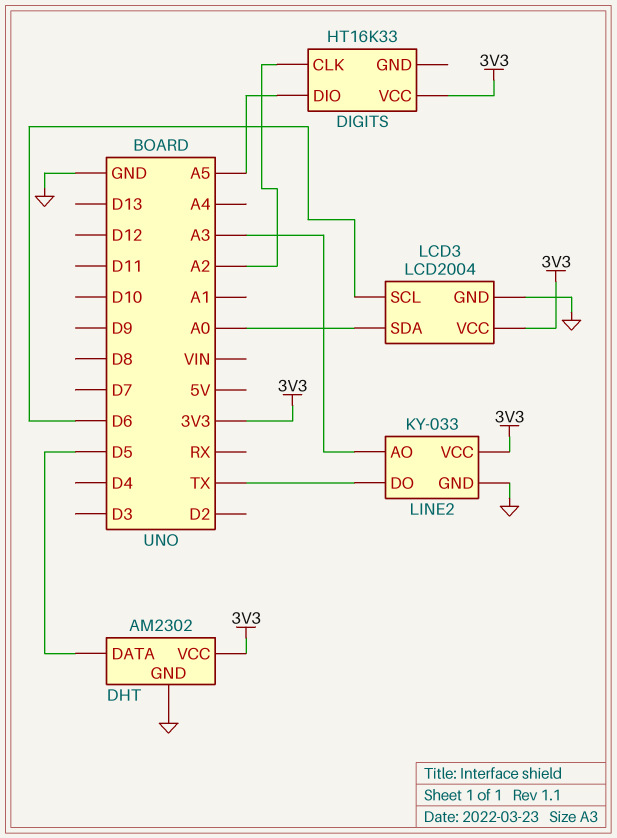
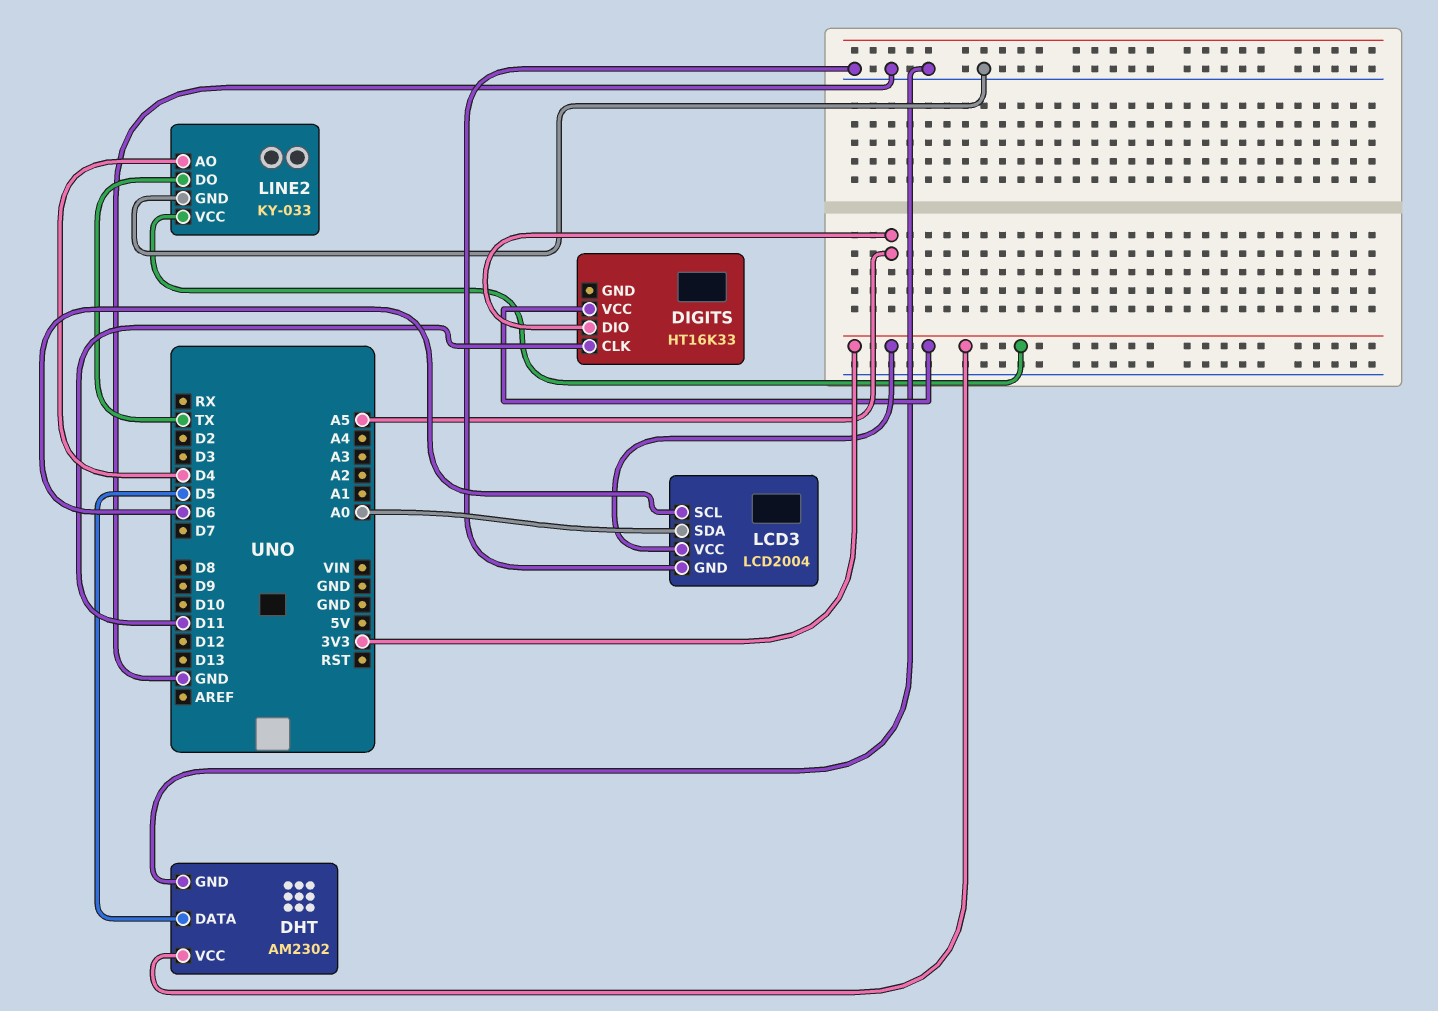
DIGITS pin CLK: A2 -> D11
LINE2 pin AO: A3 -> D4

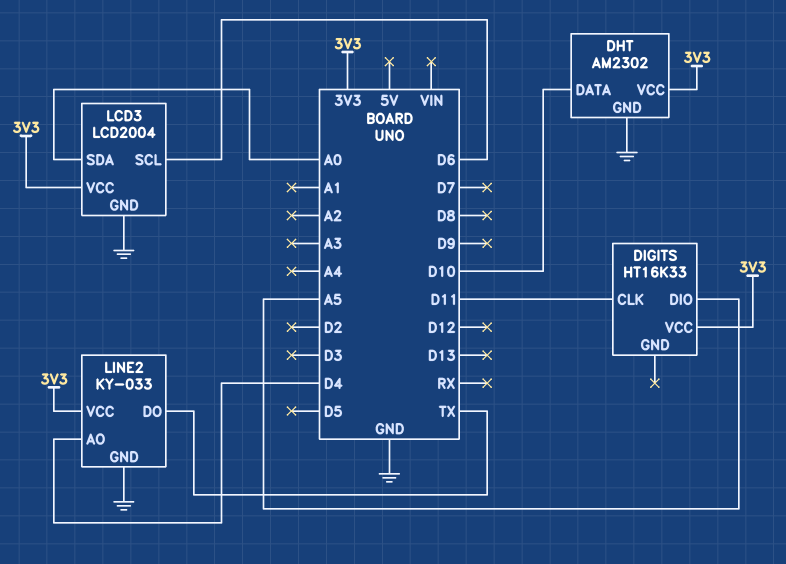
DHT pin DATA: D5 -> D10

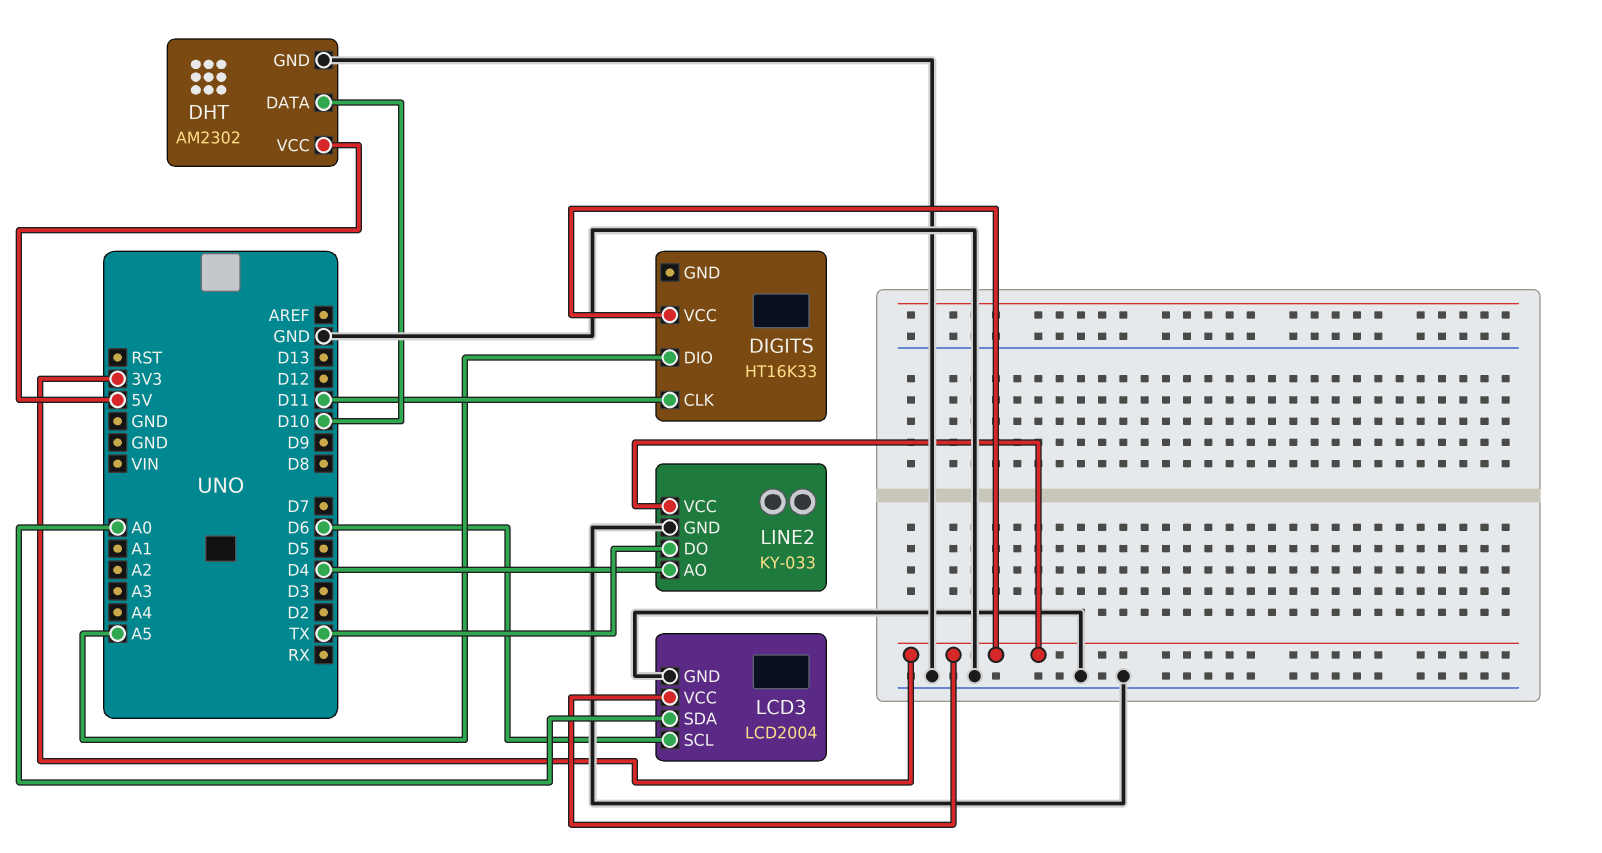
DHT pin VCC: 3V3 -> 5V

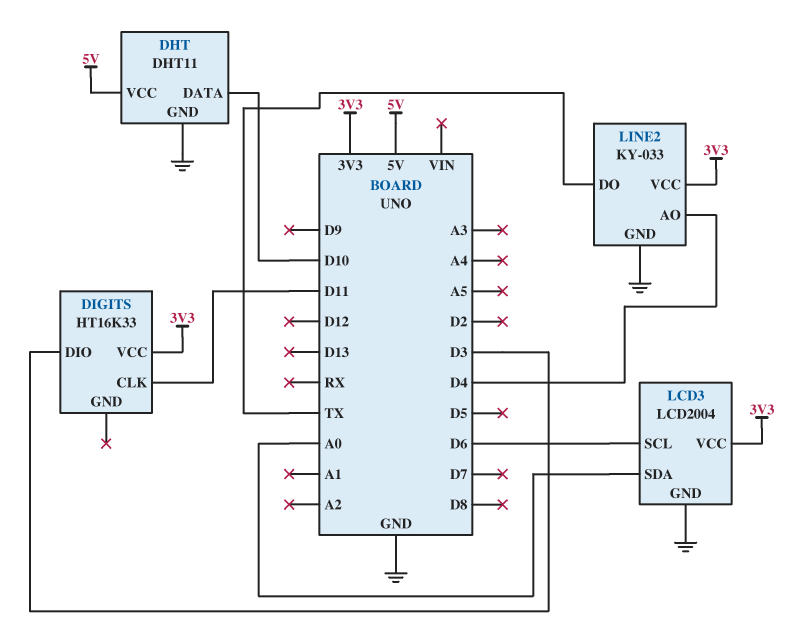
DHT: AM2302 -> DHT11
DIGITS pin DIO: A5 -> D3

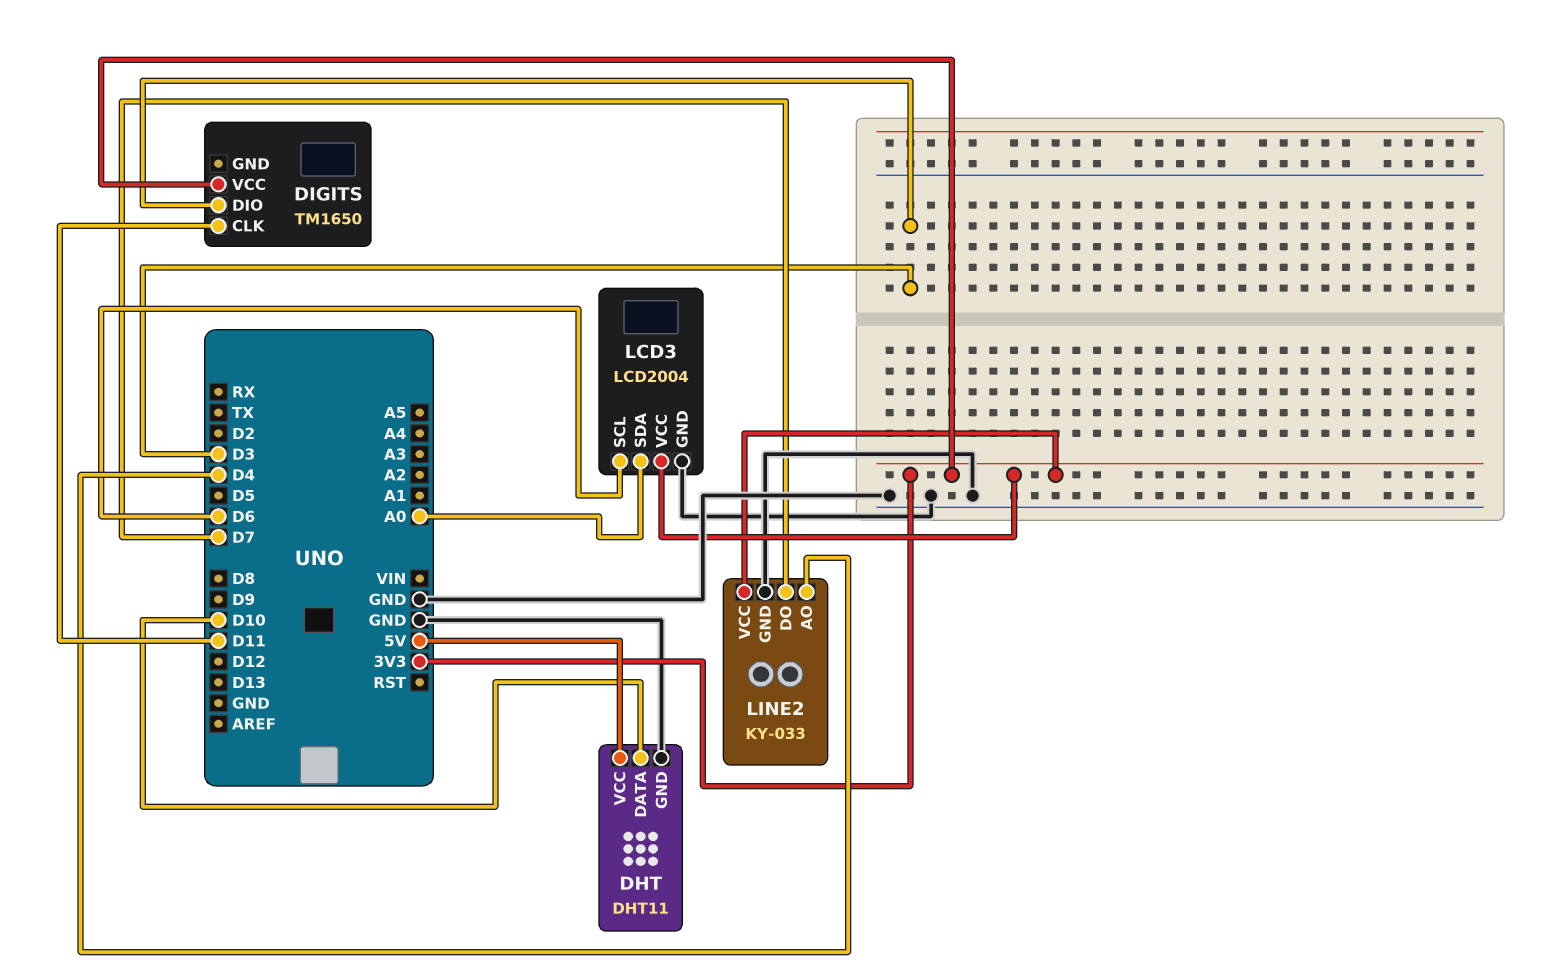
DIGITS: HT16K33 -> TM1650
LINE2 pin DO: TX -> D7

